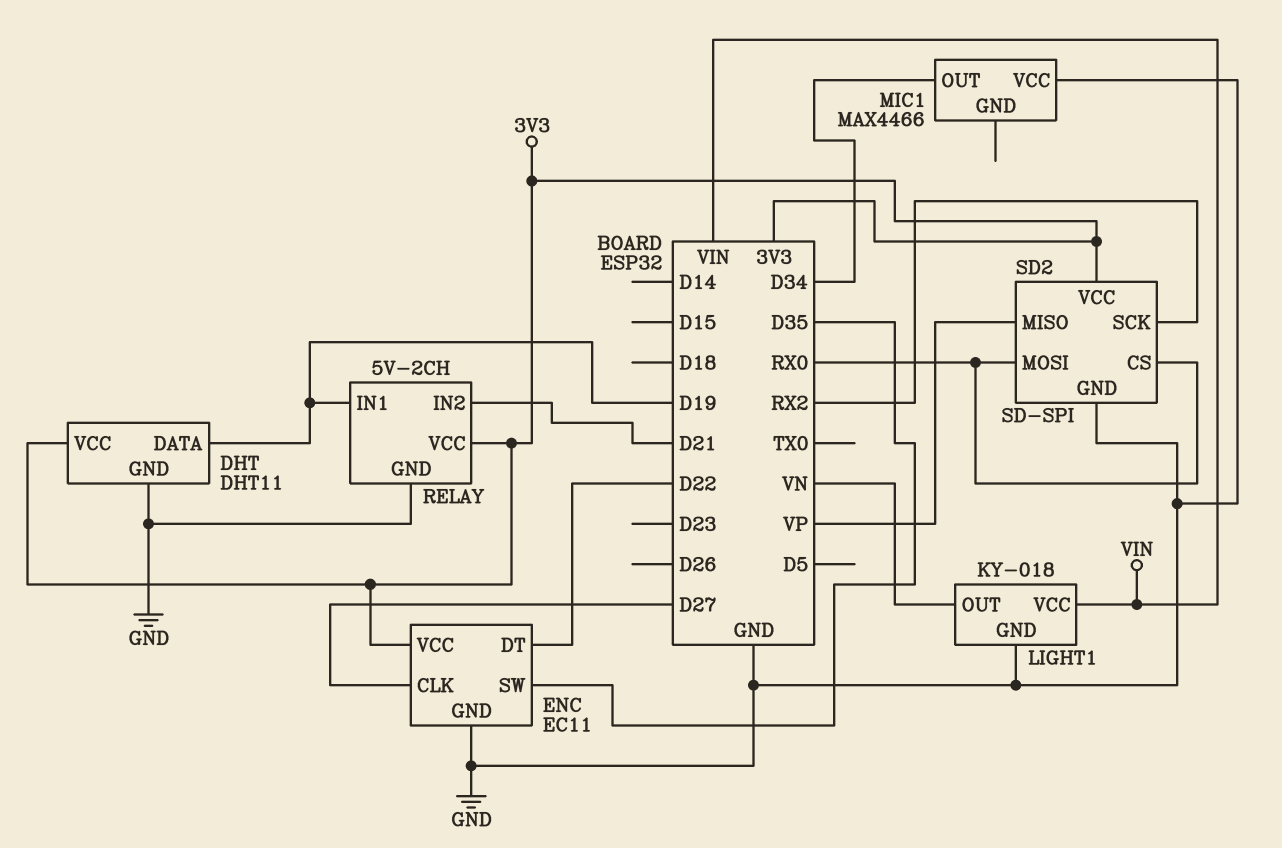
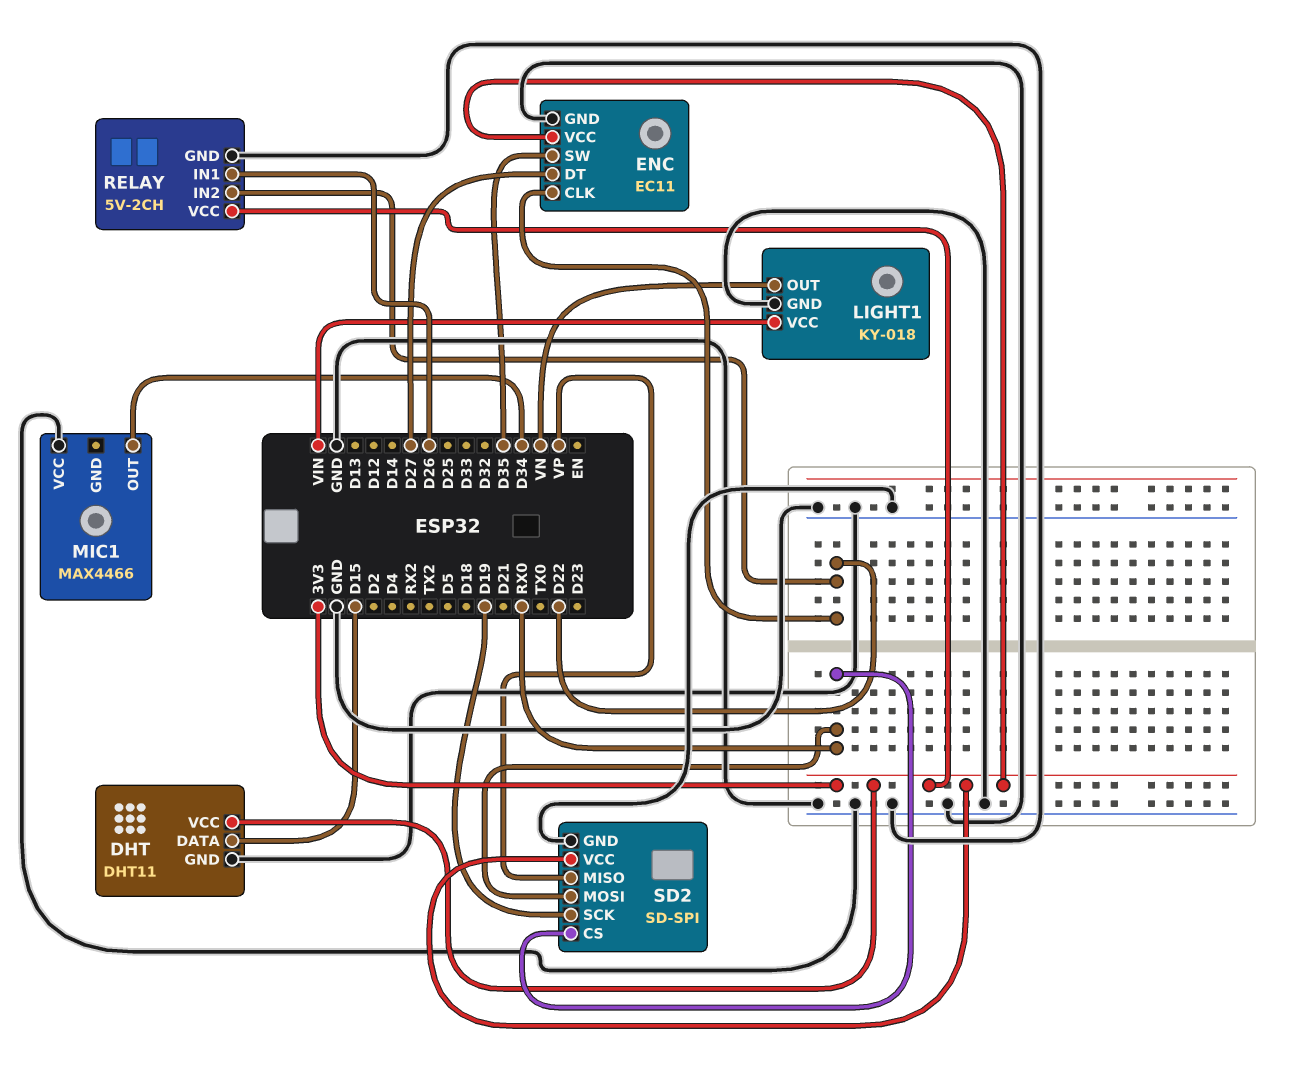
DHT pin DATA: D19 -> D15
ENC pin CLK: D27 -> D22
ENC pin DT: D22 -> D27
RELAY pin IN1: D19 -> D26
RELAY pin IN2: D21 -> D22
SD2 pin SCK: RX2 -> D19

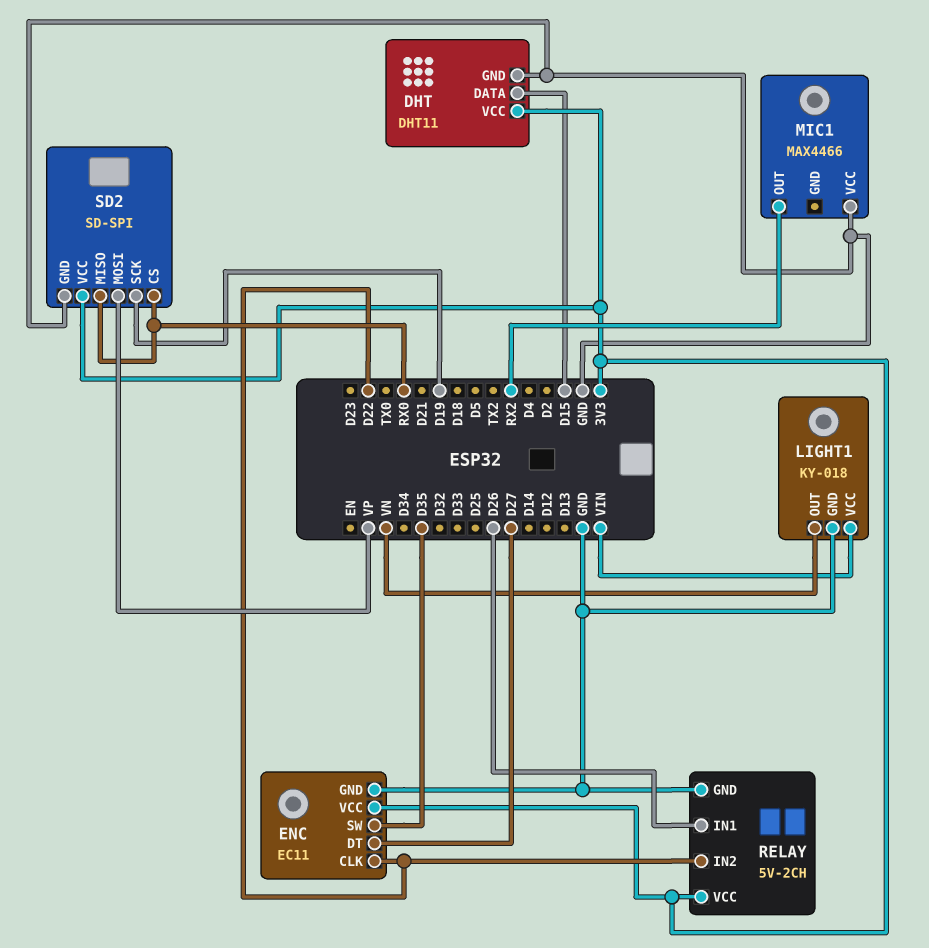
MIC1 pin OUT: D34 -> RX2
SD2 pin MISO: VP -> RX0
SD2 pin MOSI: RX0 -> VP

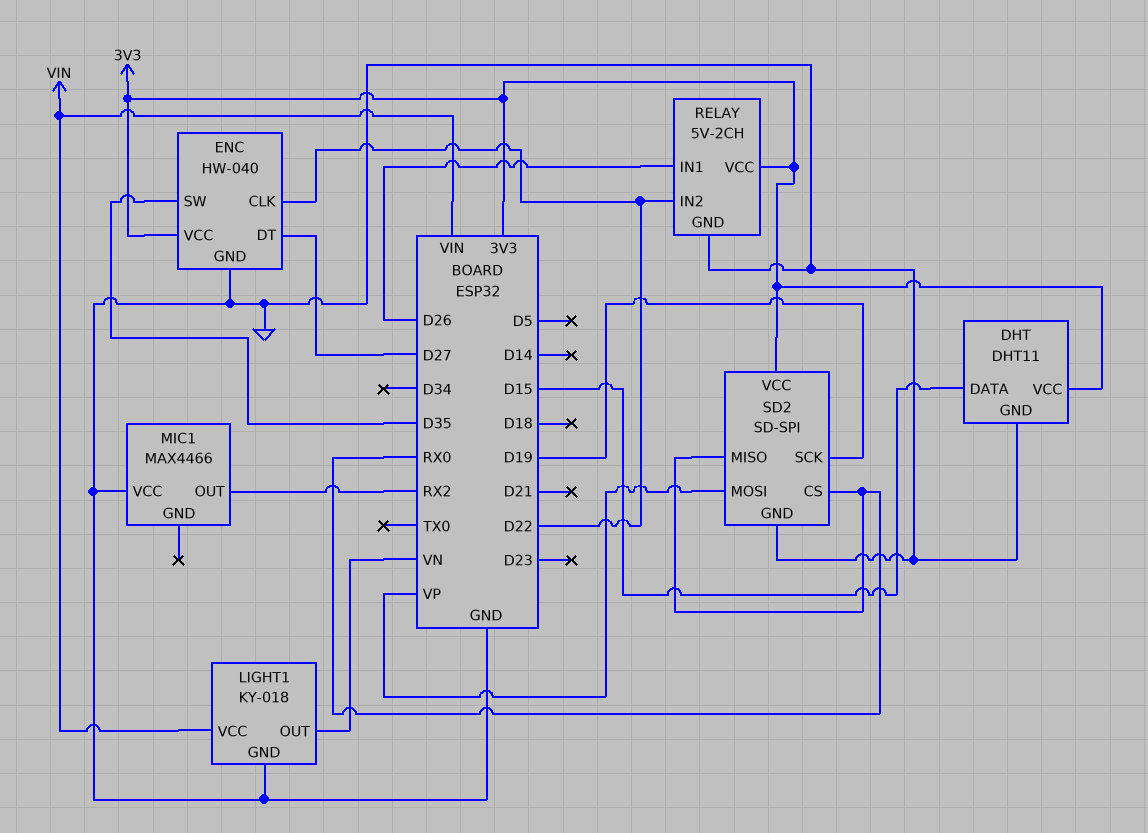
ENC: EC11 -> HW-040

